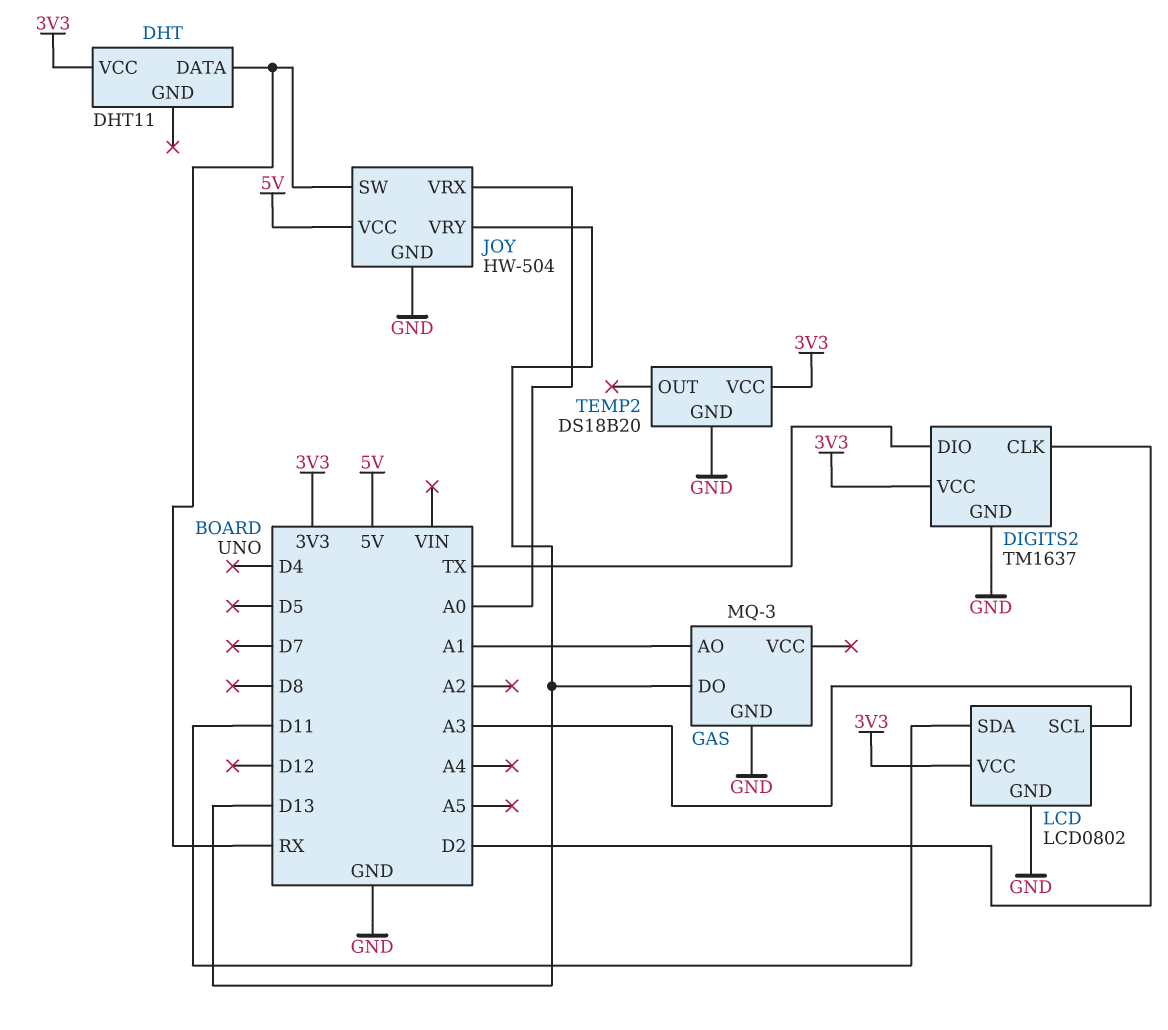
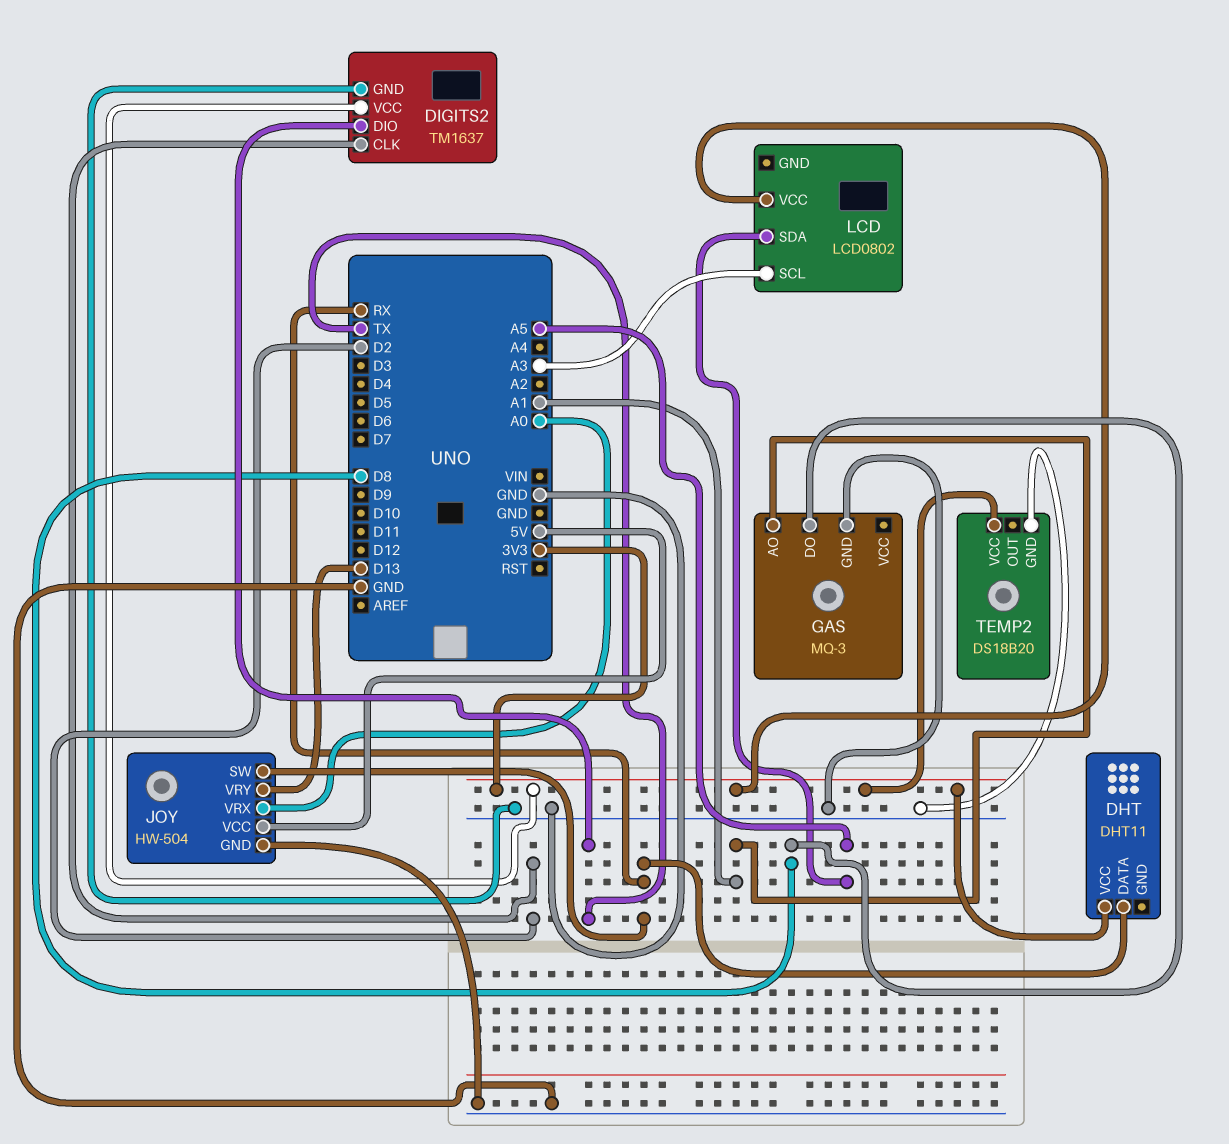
GAS pin DO: D13 -> D8
LCD pin GND: GND -> none
LCD pin SDA: D11 -> A5

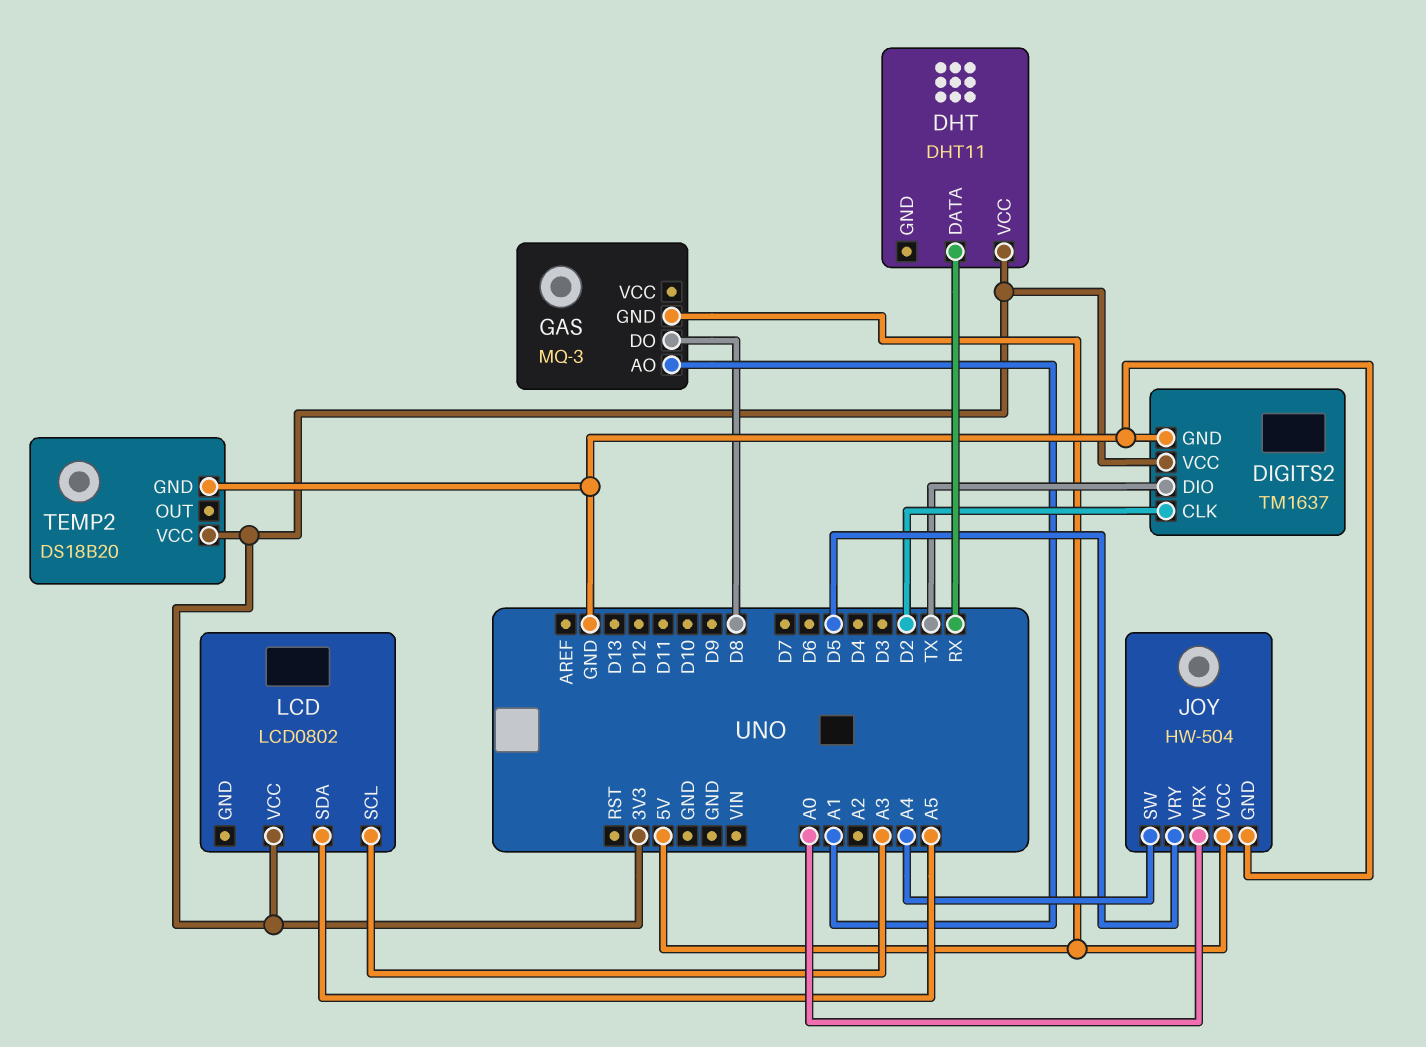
GAS pin GND: GND -> 5V
JOY pin SW: RX -> A4
JOY pin VRY: D13 -> D5

